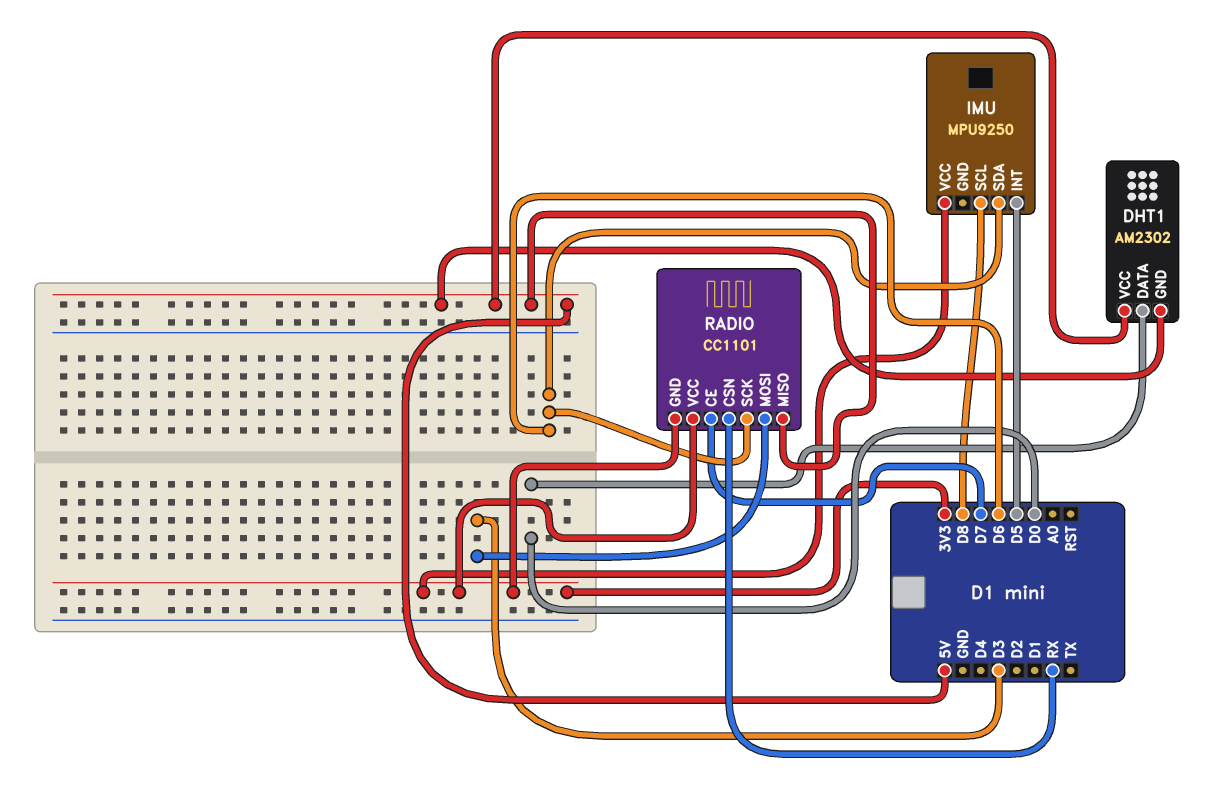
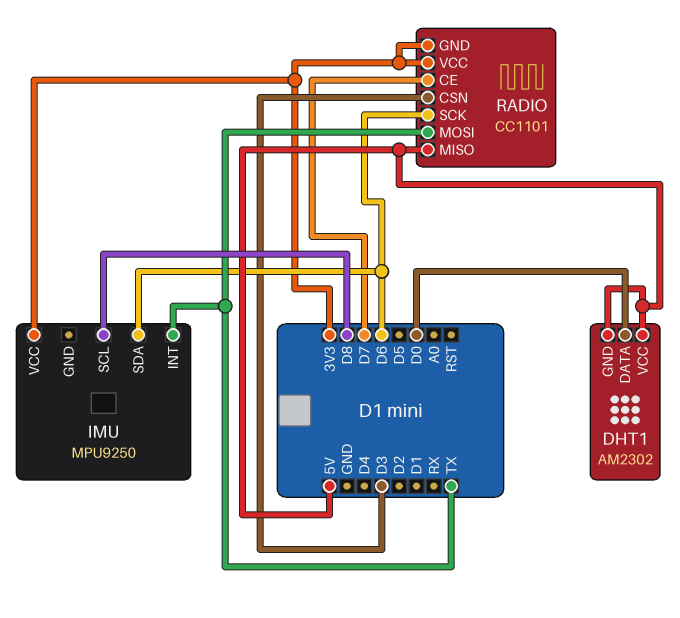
IMU pin INT: D5 -> TX
RADIO pin CSN: RX -> D3
RADIO pin MOSI: D3 -> TX

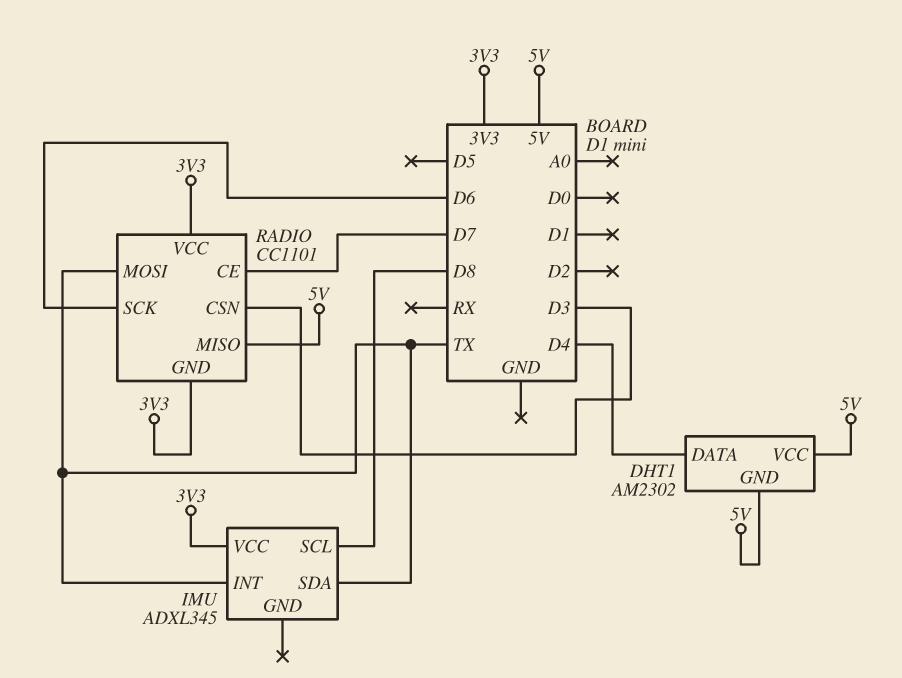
DHT1 pin DATA: D0 -> D4
IMU: MPU9250 -> ADXL345
IMU pin SDA: D6 -> TX

